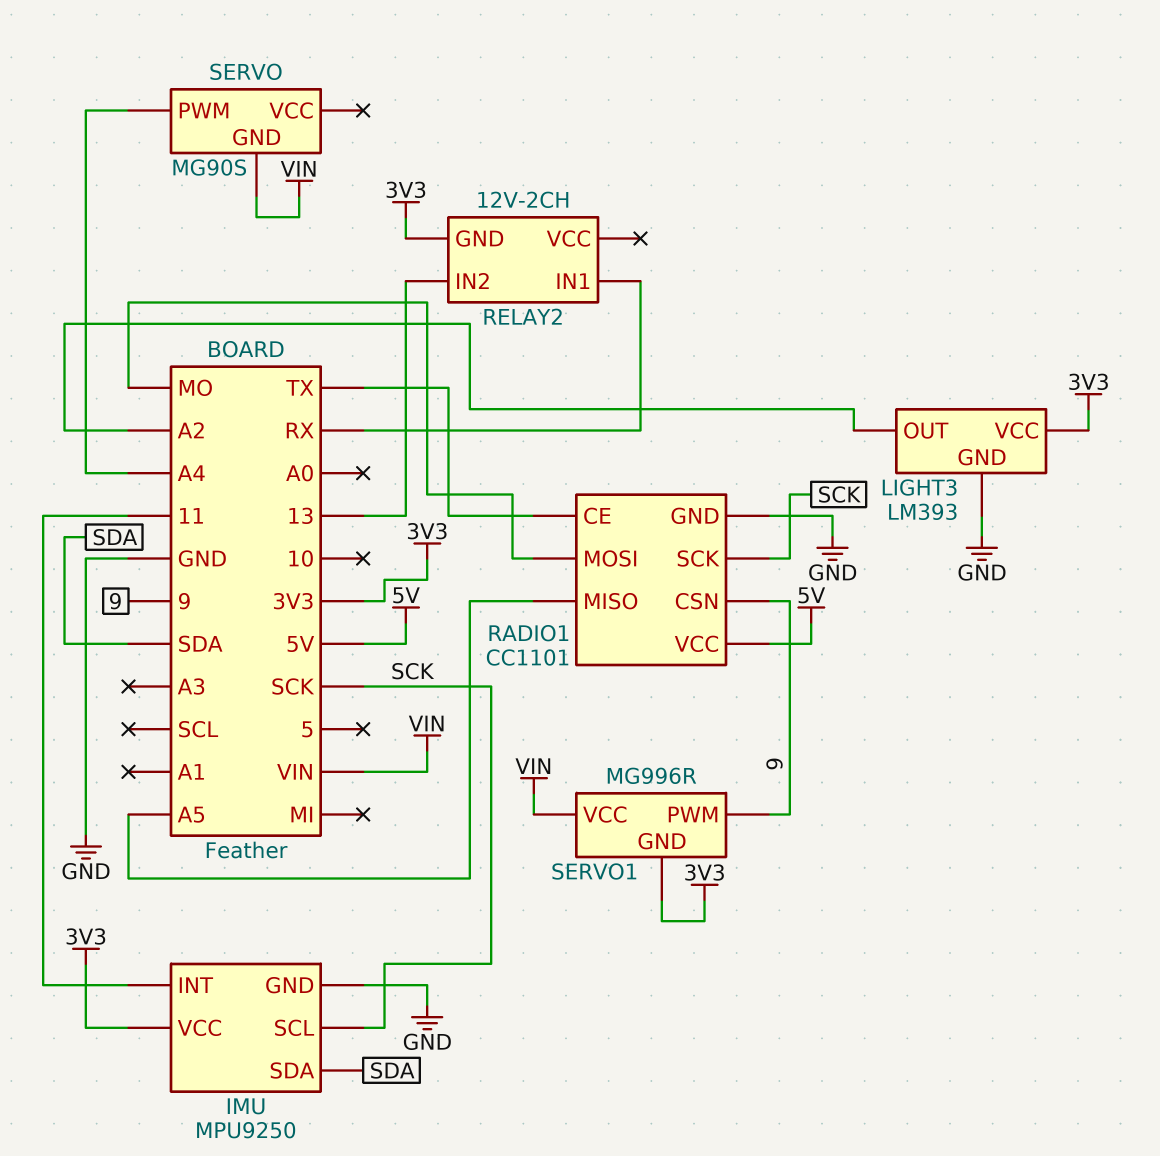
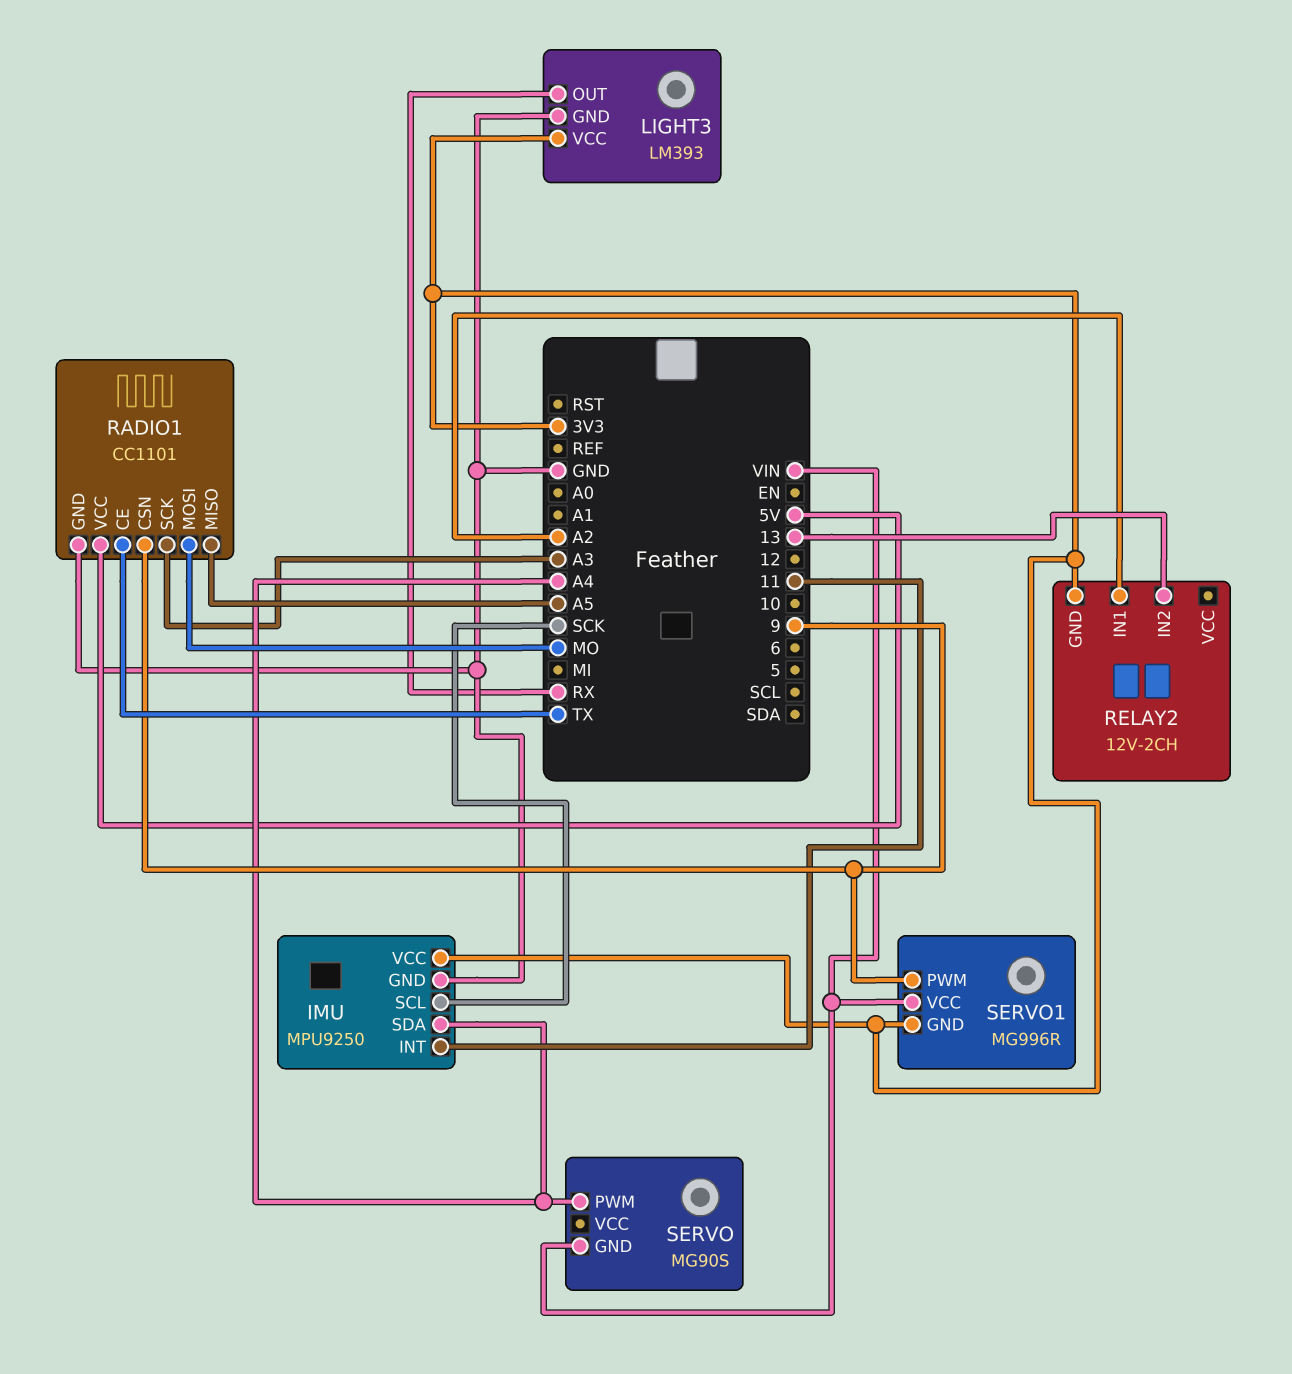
IMU pin SDA: SDA -> A4
LIGHT3 pin OUT: A2 -> RX
RADIO1 pin SCK: SCK -> A3
RELAY2 pin IN1: RX -> A2

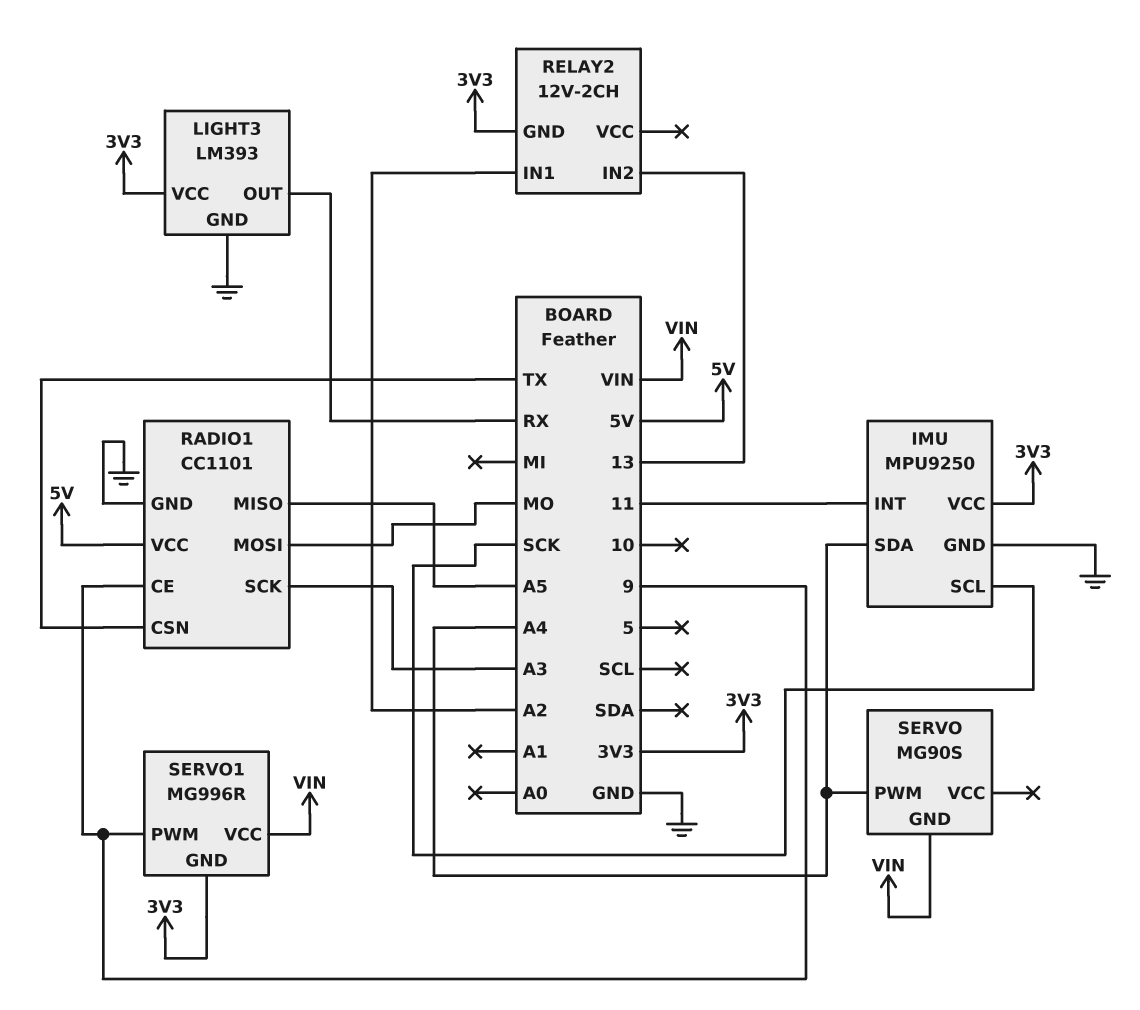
RADIO1 pin CE: TX -> 9
RADIO1 pin CSN: 9 -> TX

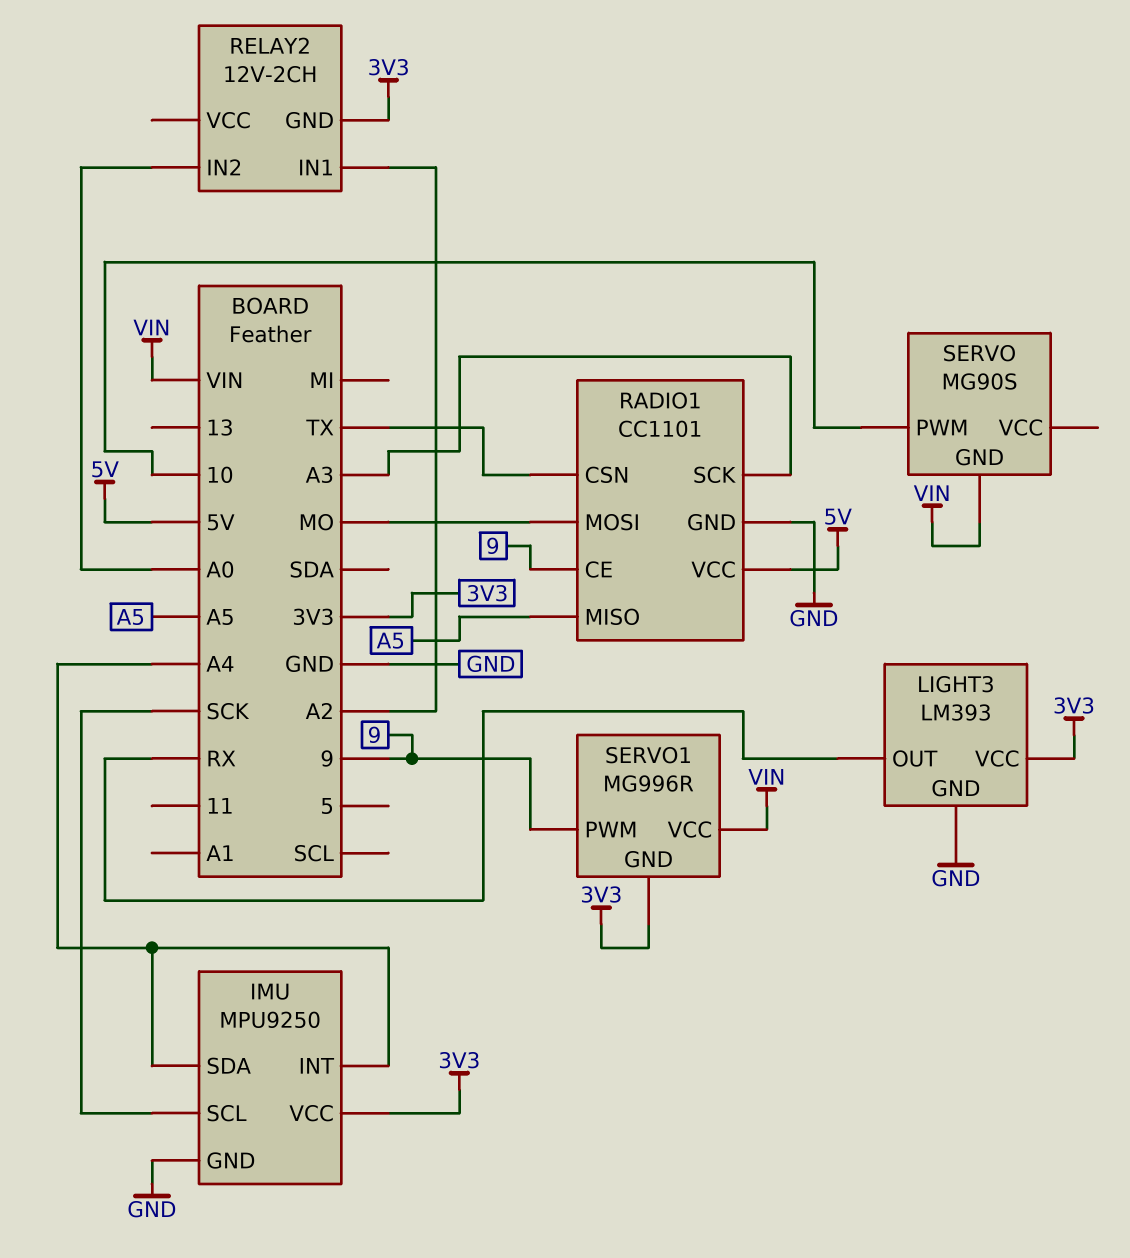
IMU pin INT: 11 -> A4
RELAY2 pin IN2: 13 -> A0
SERVO pin PWM: A4 -> 10

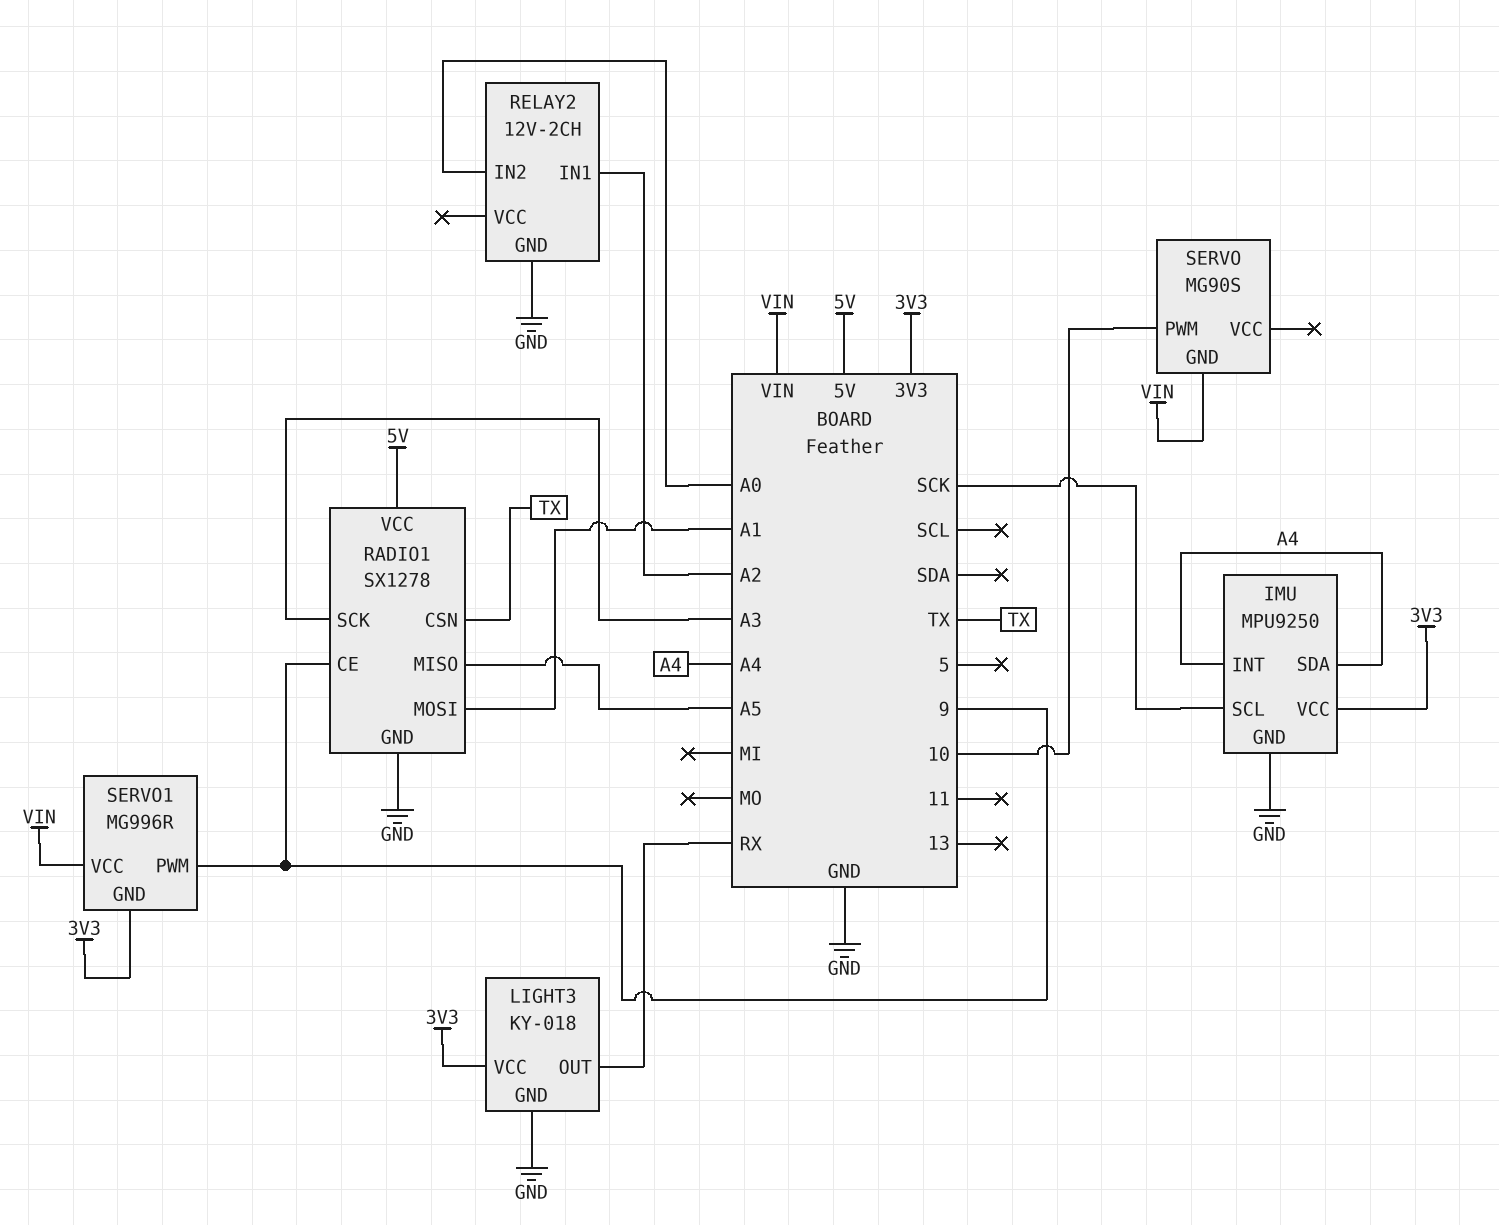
LIGHT3: LM393 -> KY-018
RADIO1: CC1101 -> SX1278
RADIO1 pin MOSI: MO -> A1
RELAY2 pin GND: 3V3 -> GND

